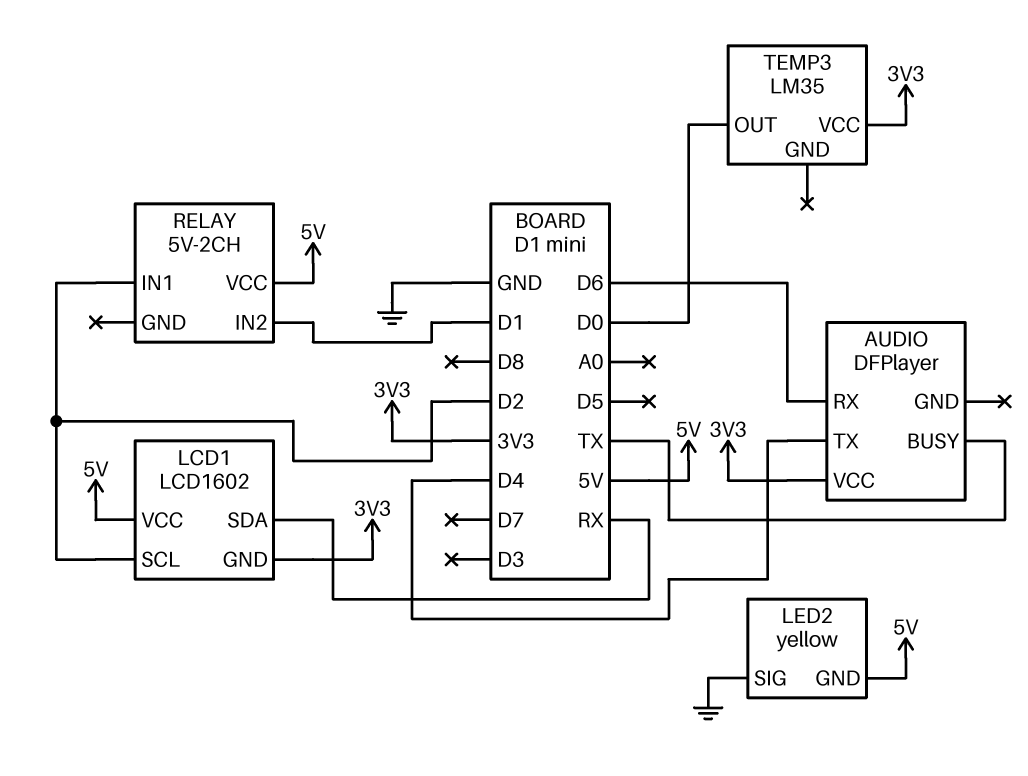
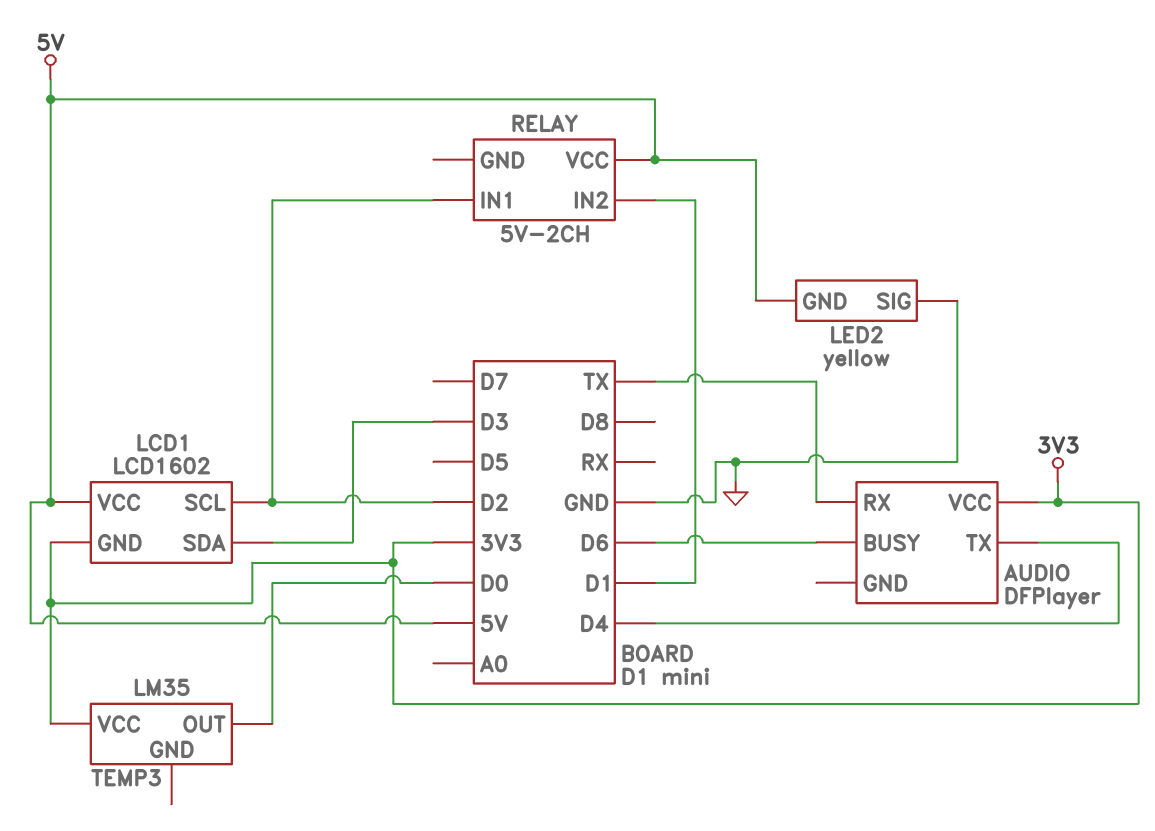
AUDIO pin BUSY: TX -> D6
AUDIO pin RX: D6 -> TX
LCD1 pin SDA: RX -> D3

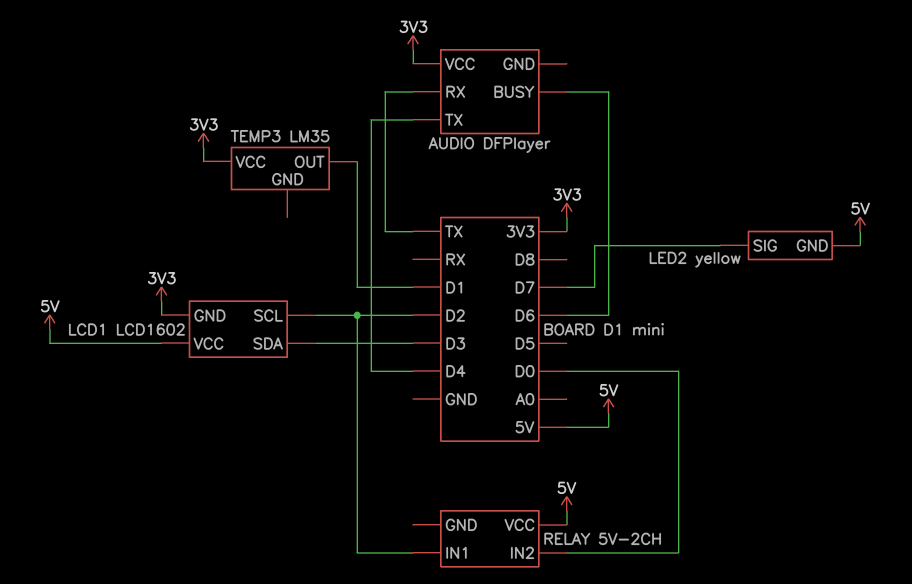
LED2 pin SIG: GND -> D7
RELAY pin IN2: D1 -> D0
TEMP3 pin OUT: D0 -> D1

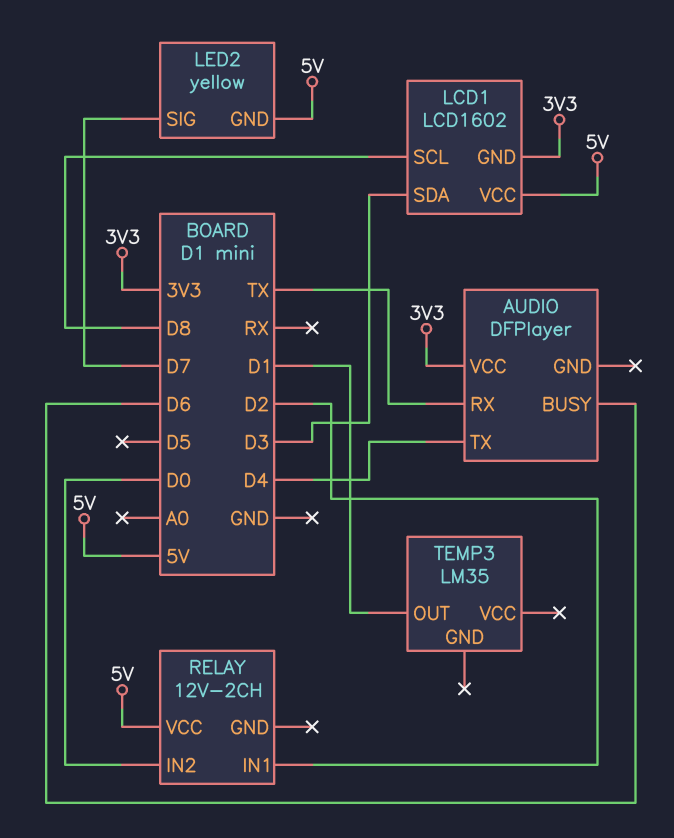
LCD1 pin SCL: D2 -> D8
RELAY: 5V-2CH -> 12V-2CH
TEMP3 pin VCC: 3V3 -> none

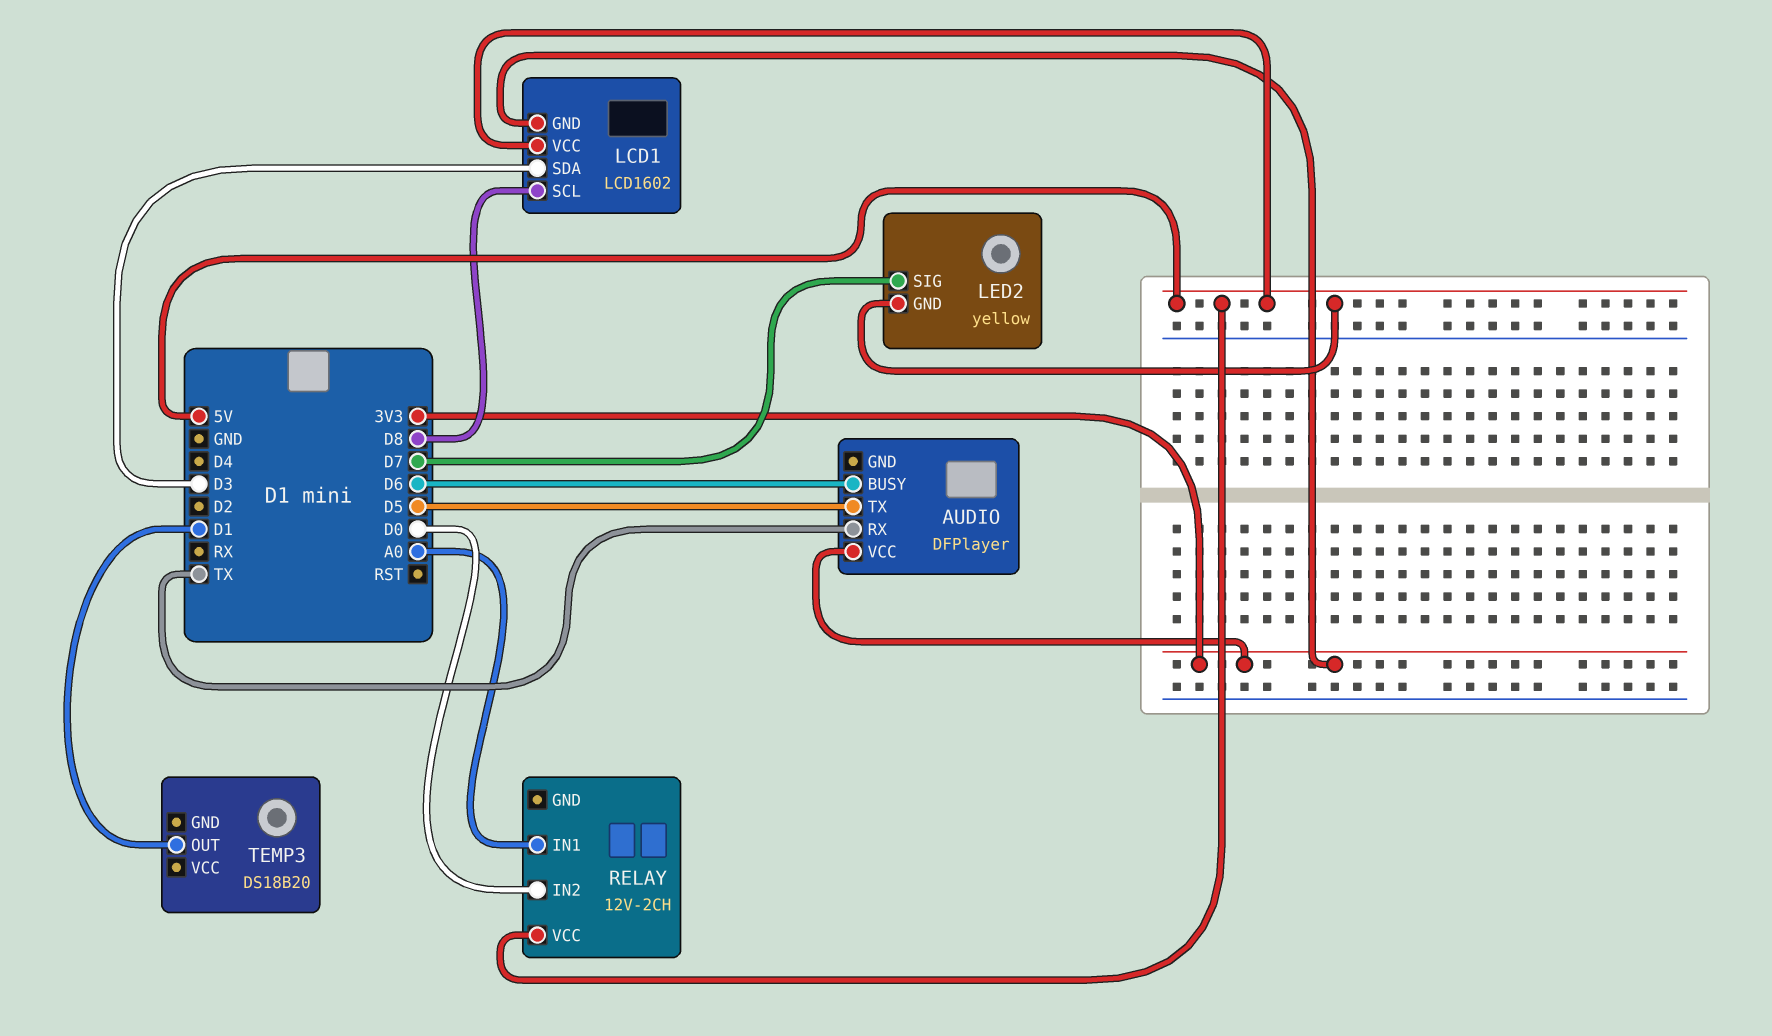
AUDIO pin TX: D4 -> D5
RELAY pin IN1: D2 -> A0
TEMP3: LM35 -> DS18B20

